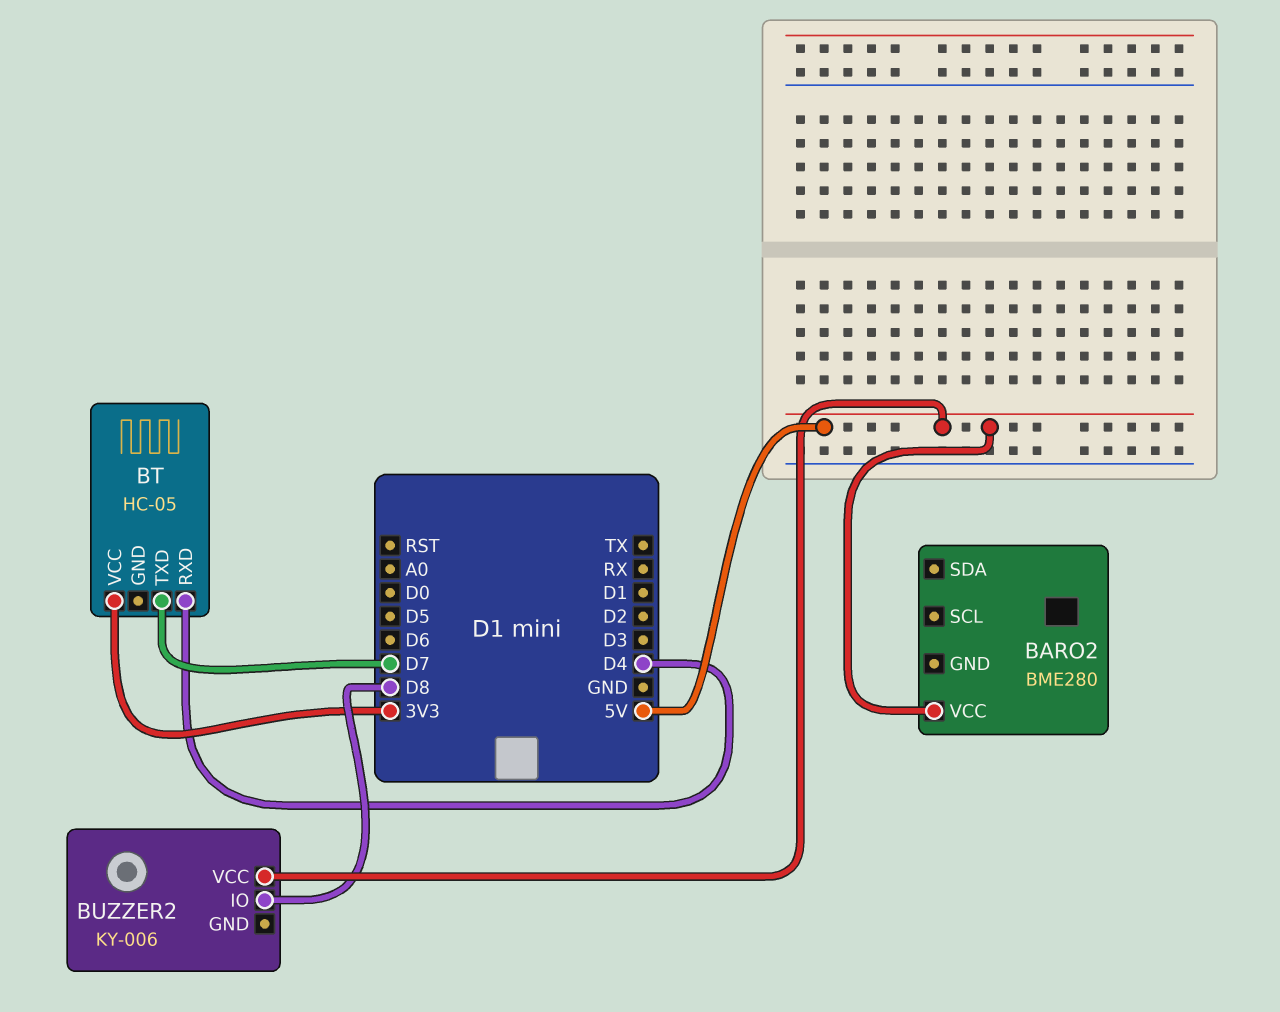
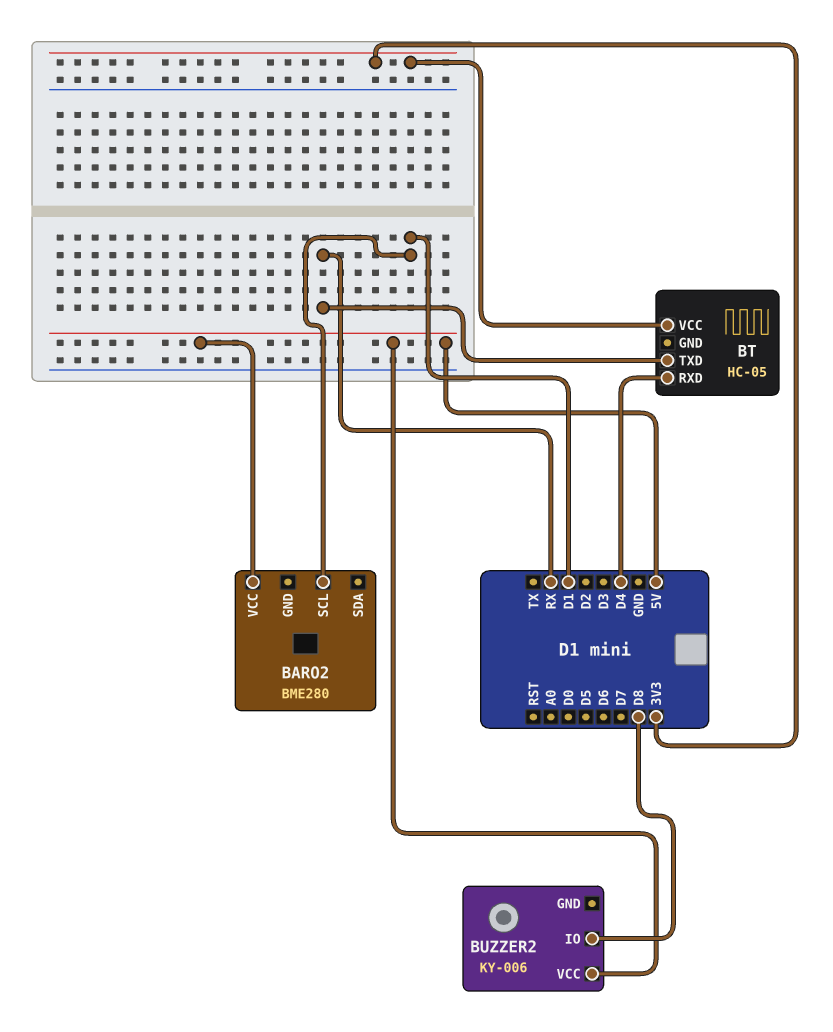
BARO2 pin SCL: none -> D1
BT pin TXD: D7 -> RX

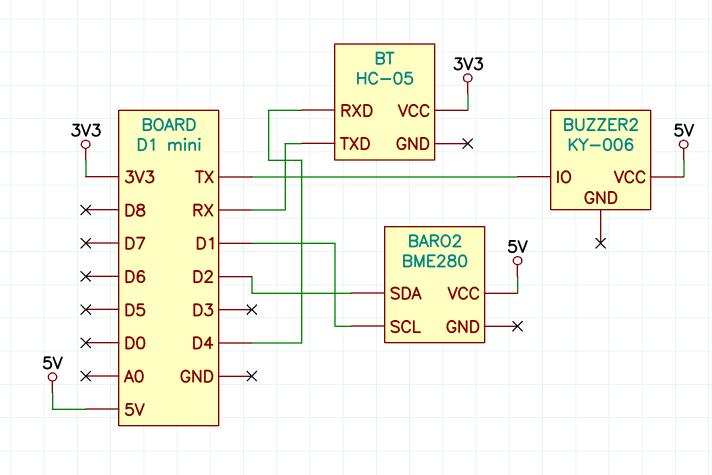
BARO2 pin SDA: none -> D2
BUZZER2 pin IO: D8 -> TX

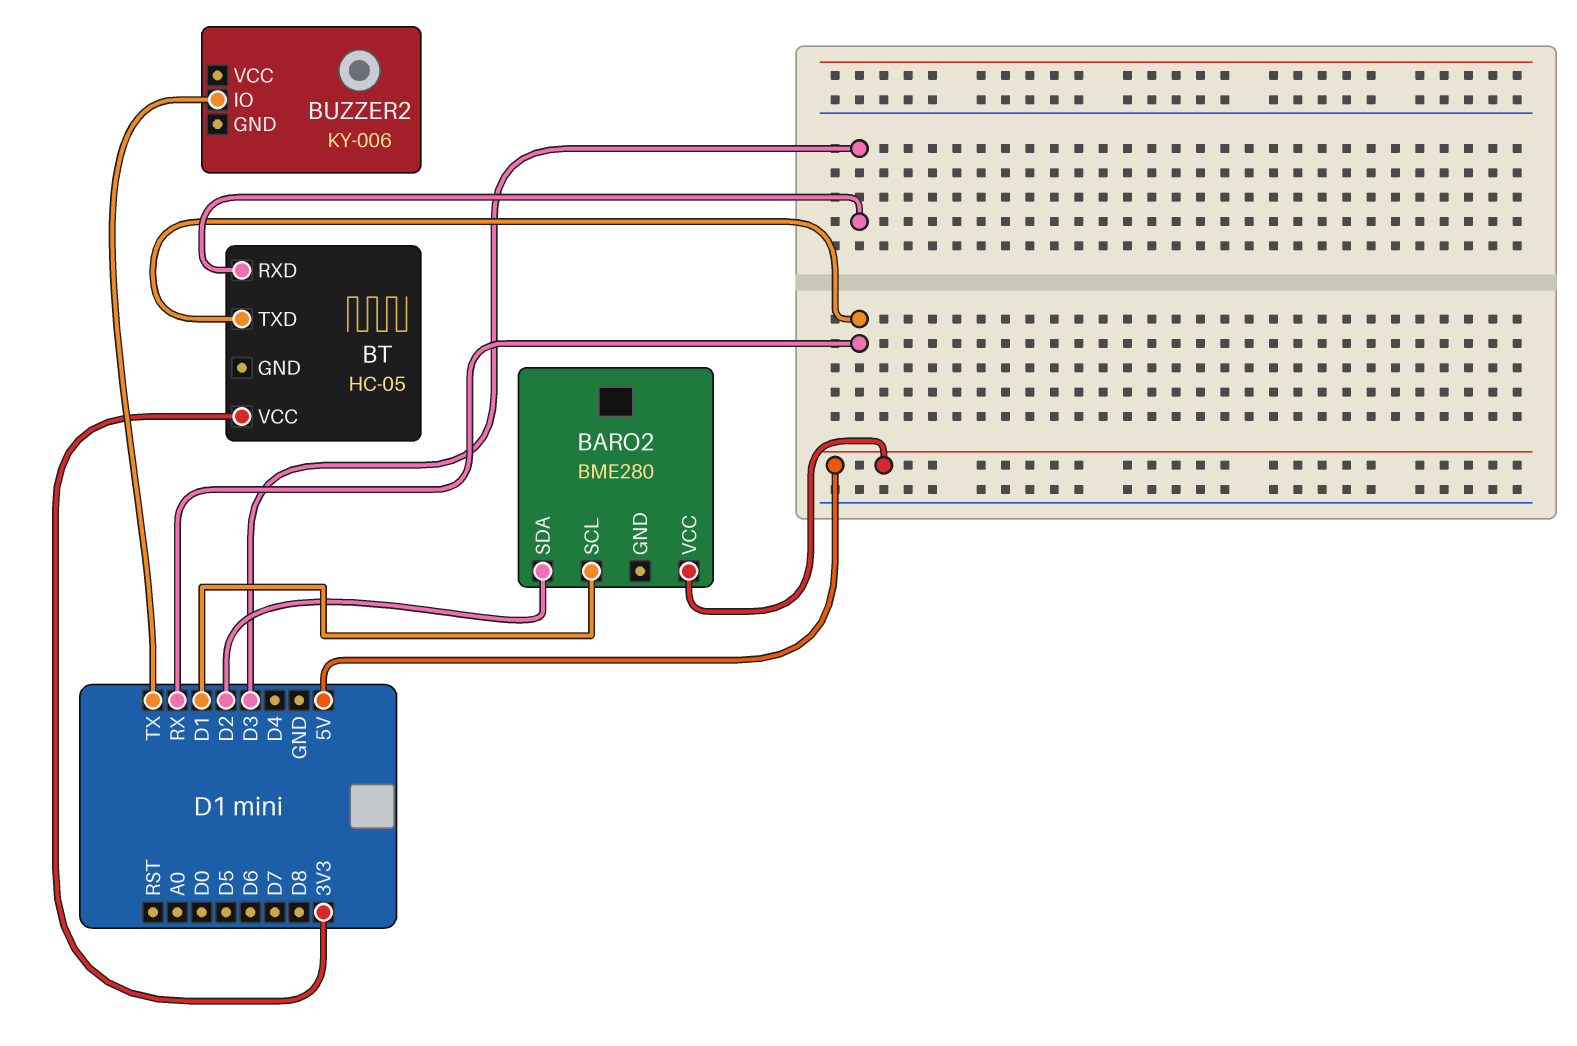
BT pin RXD: D4 -> D3
BUZZER2 pin VCC: 5V -> none

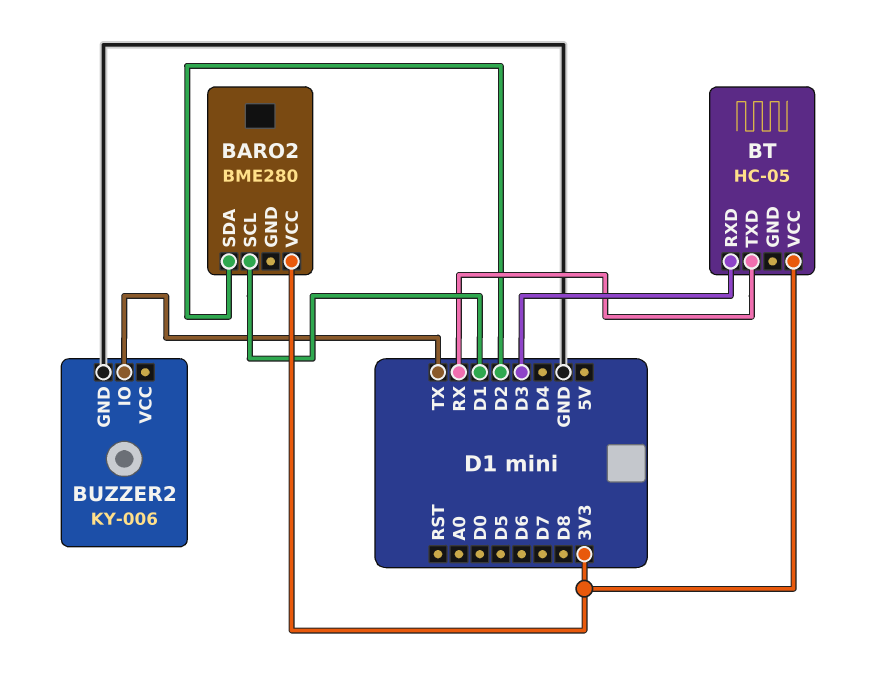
BARO2 pin VCC: 5V -> 3V3
BUZZER2 pin GND: none -> GND

